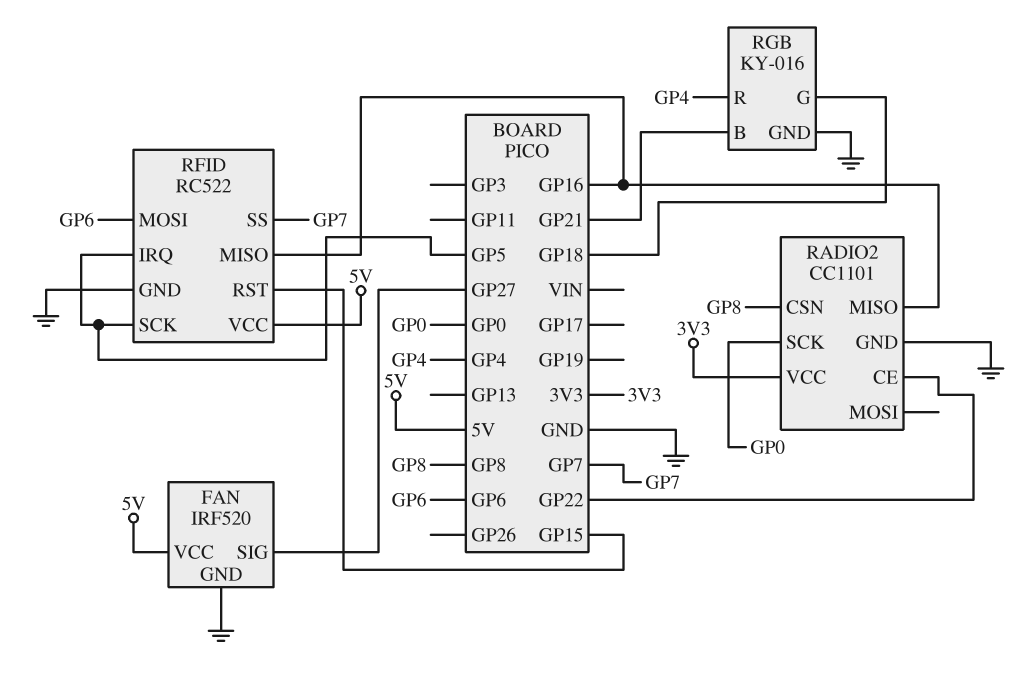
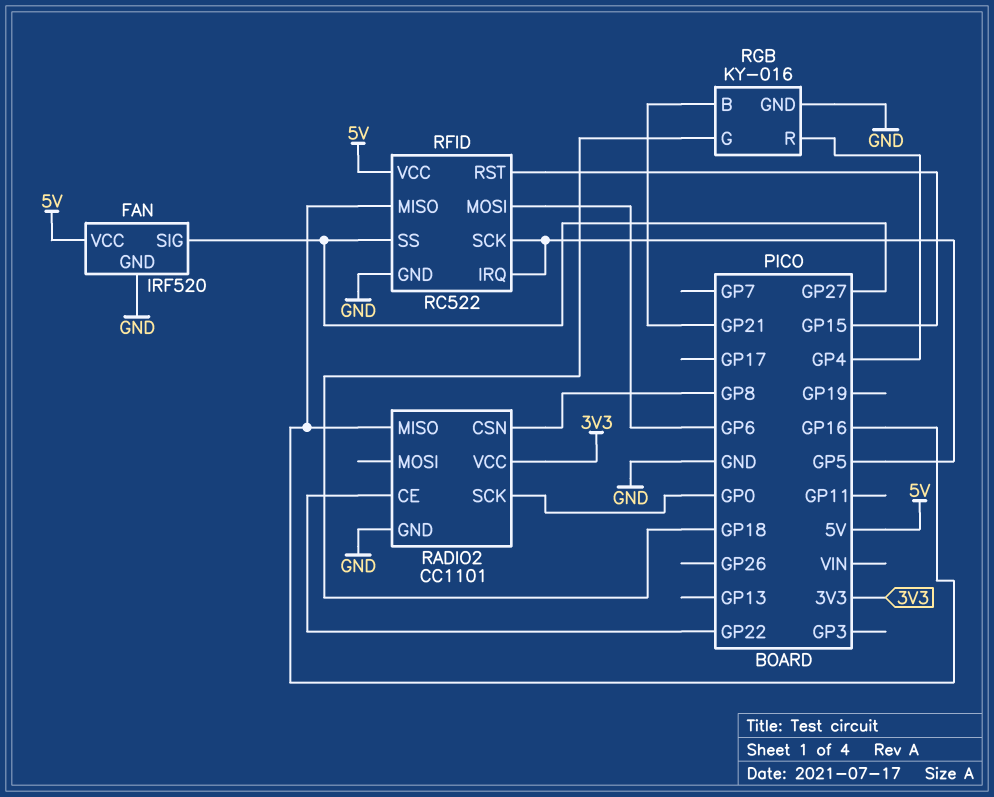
RFID pin SS: GP7 -> GP27

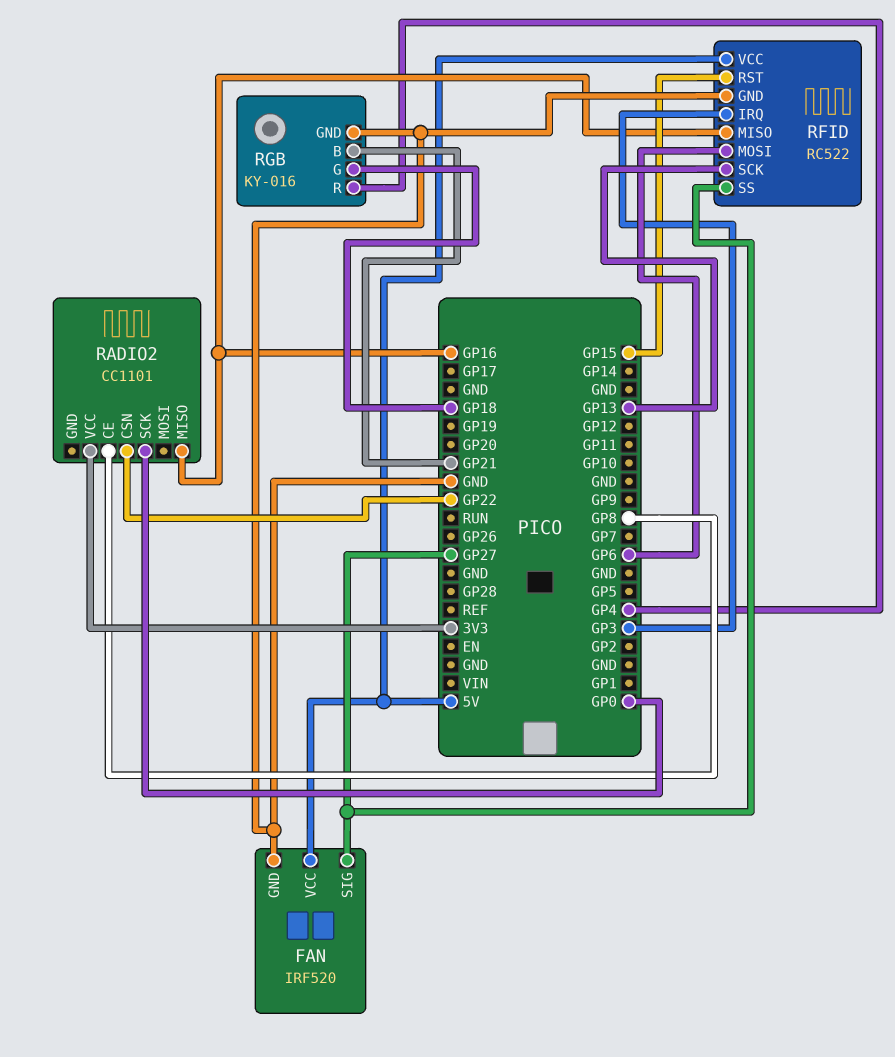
RADIO2 pin CE: GP22 -> GP8
RADIO2 pin CSN: GP8 -> GP22
RADIO2 pin GND: GND -> none
RFID pin IRQ: GP5 -> GP3
RFID pin SCK: GP5 -> GP13

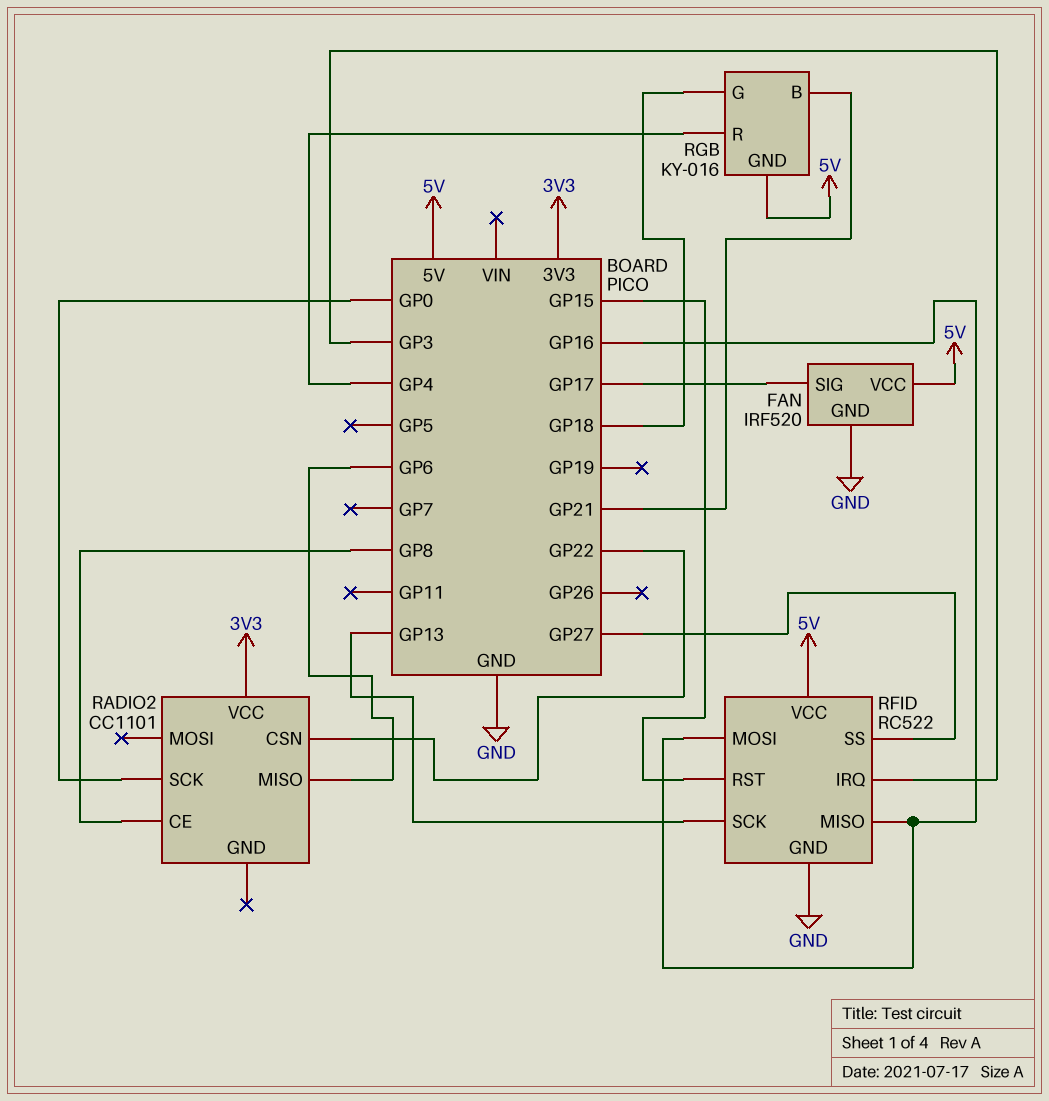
FAN pin SIG: GP27 -> GP17
RADIO2 pin MISO: GP16 -> GP6
RFID pin MOSI: GP6 -> GP16
RGB pin GND: GND -> 5V

